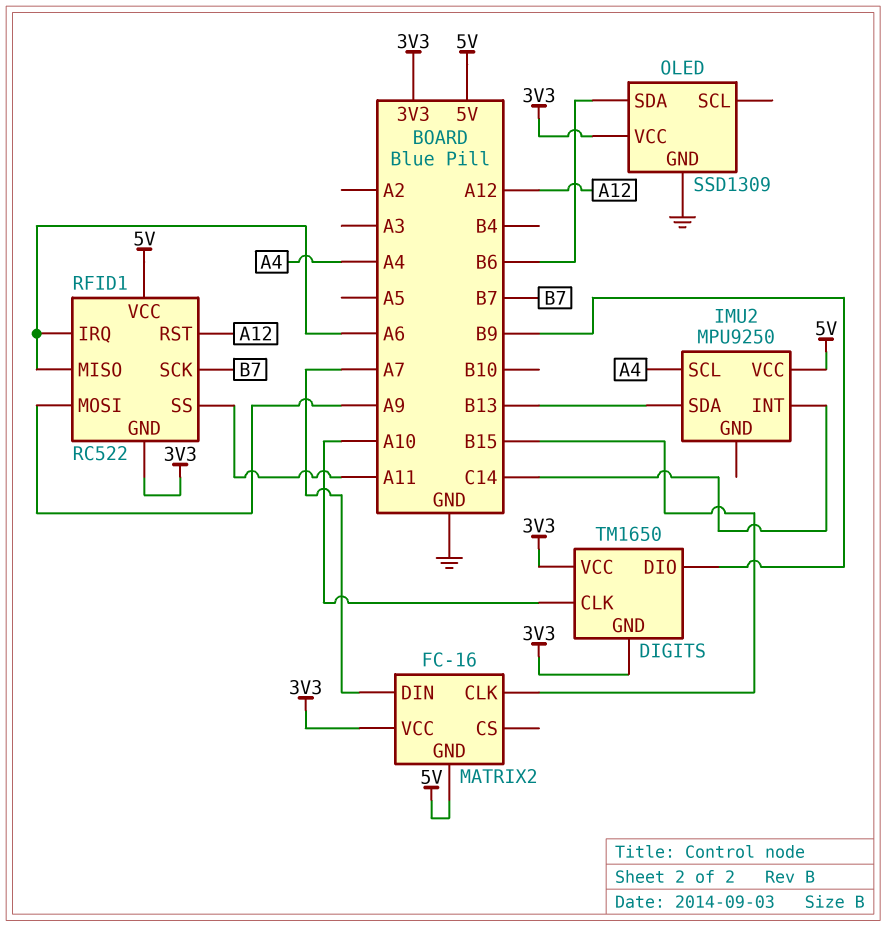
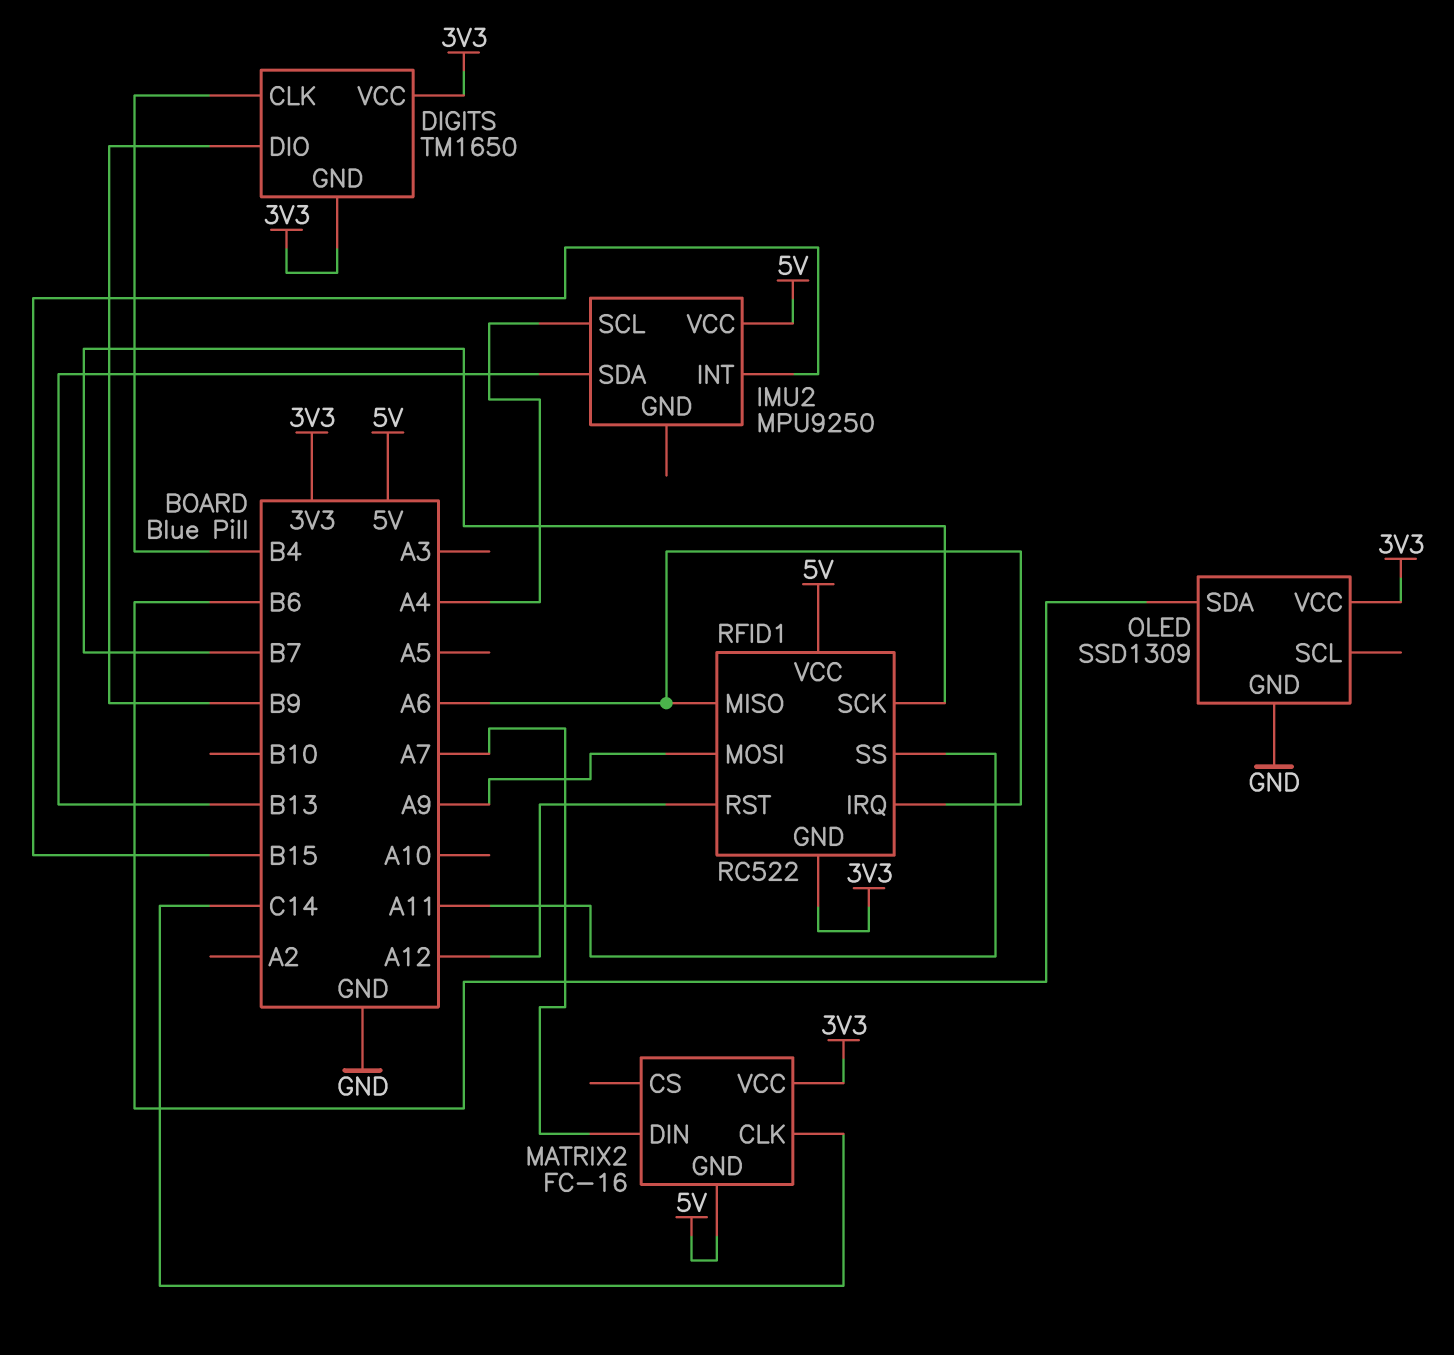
DIGITS pin CLK: A10 -> B4
IMU2 pin INT: C14 -> B15
MATRIX2 pin CLK: B15 -> C14

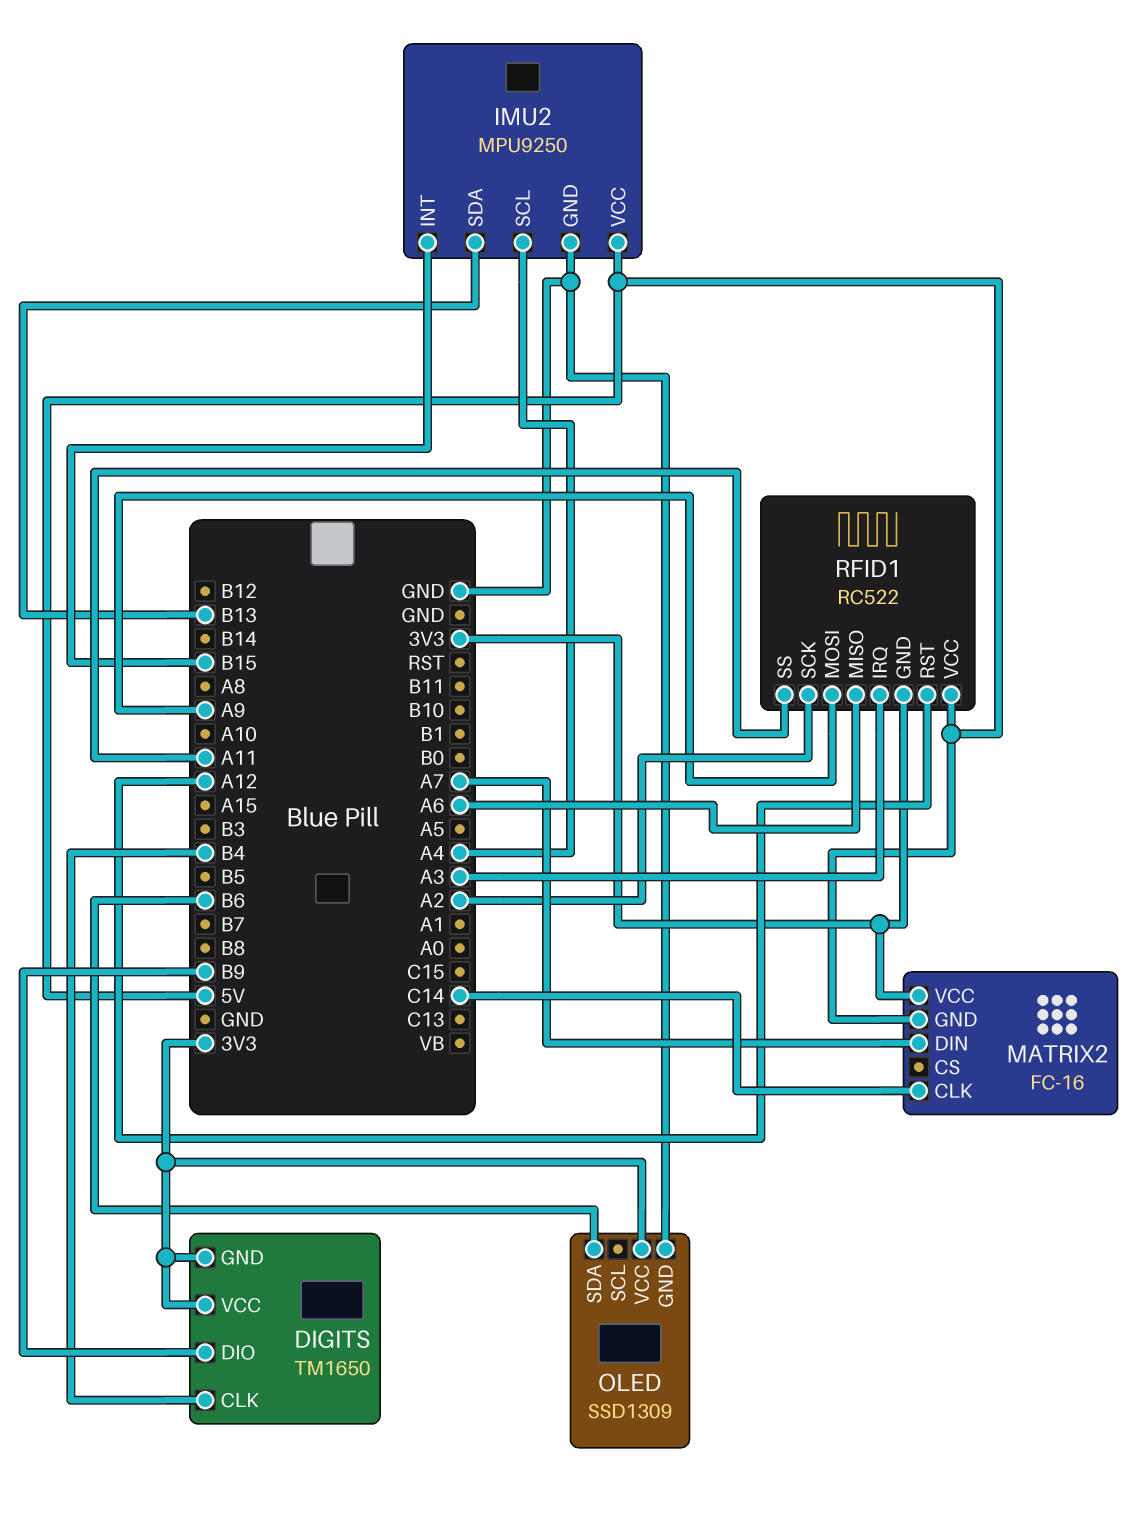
IMU2 pin GND: none -> GND
RFID1 pin IRQ: A6 -> A3
RFID1 pin SCK: B7 -> A2

